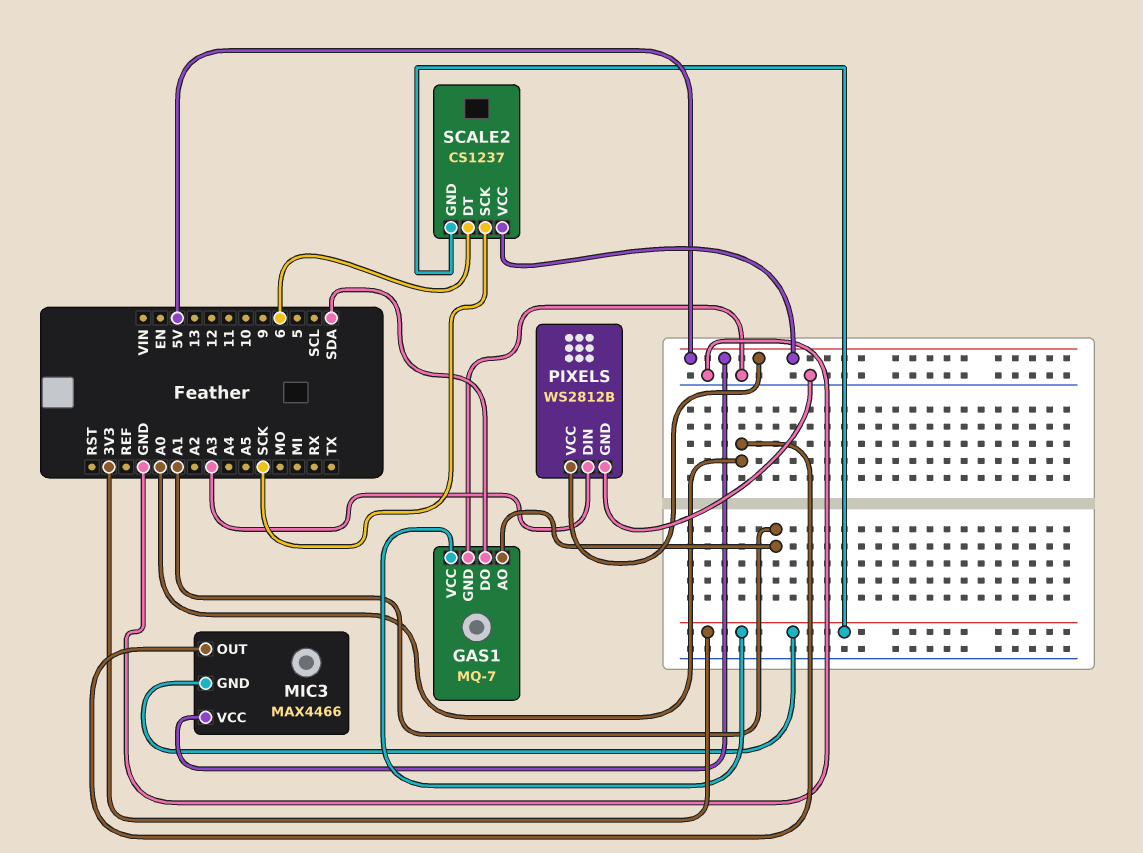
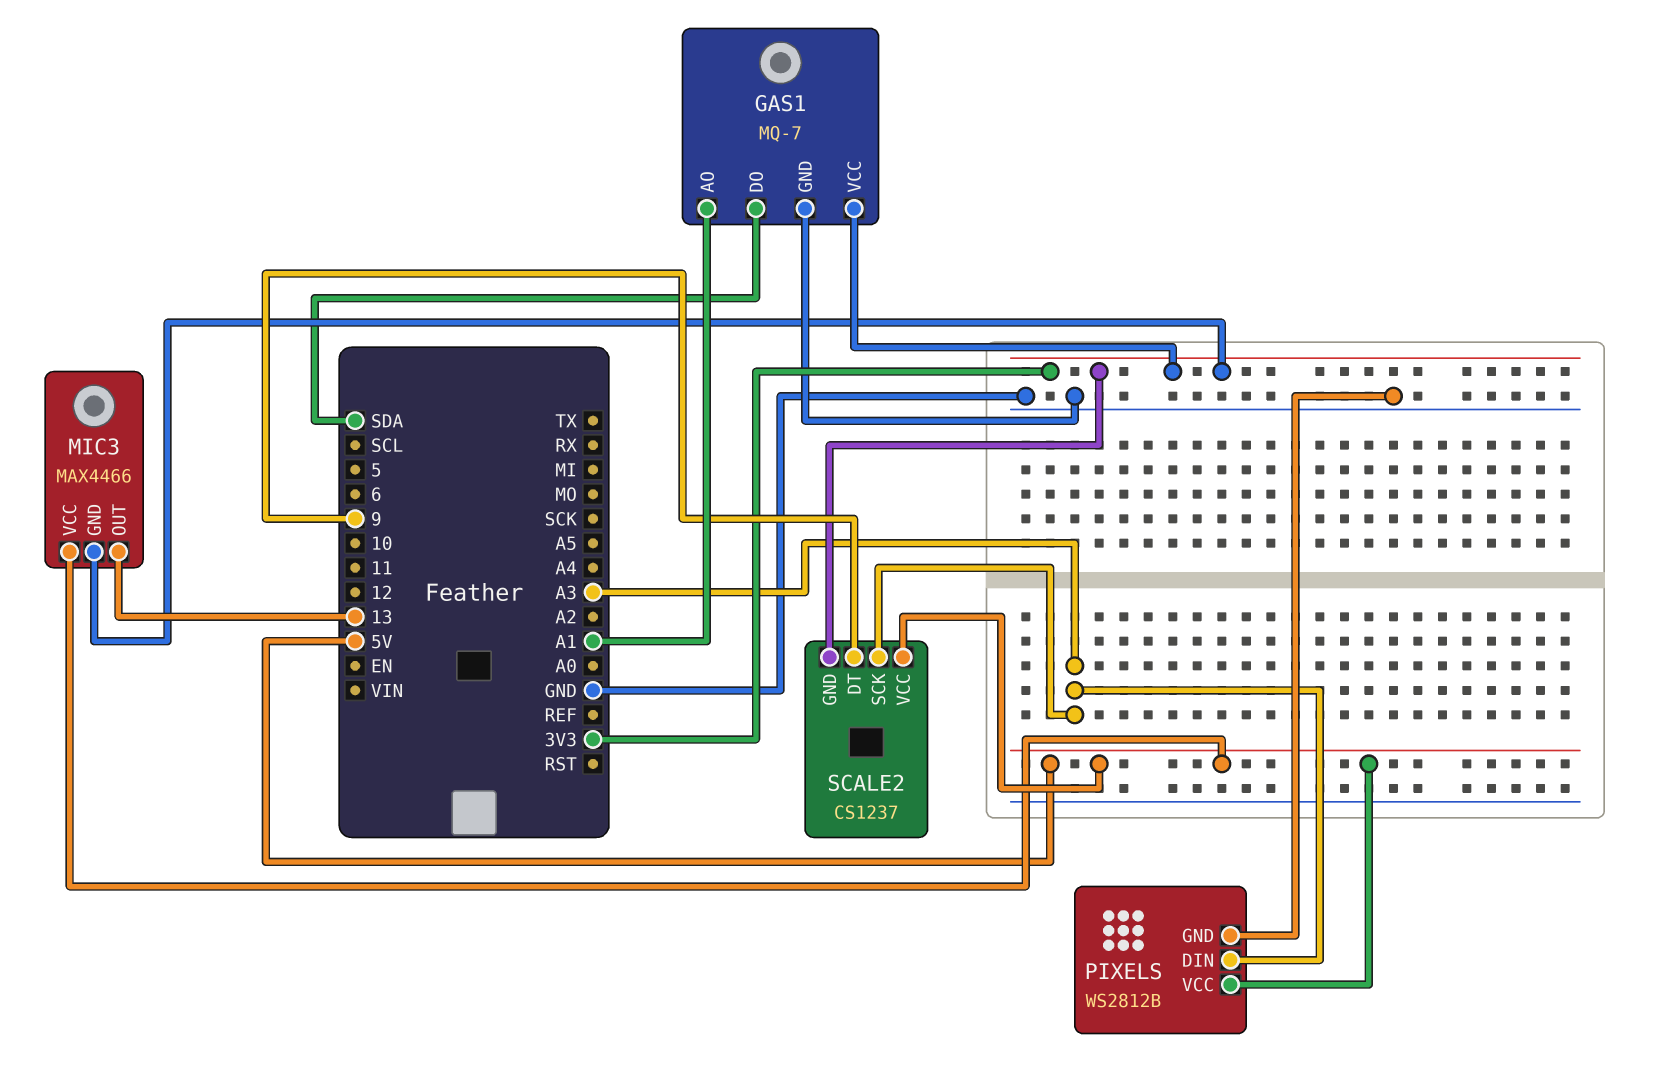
MIC3 pin OUT: A0 -> 13
SCALE2 pin DT: 6 -> 9
SCALE2 pin SCK: SCK -> A3

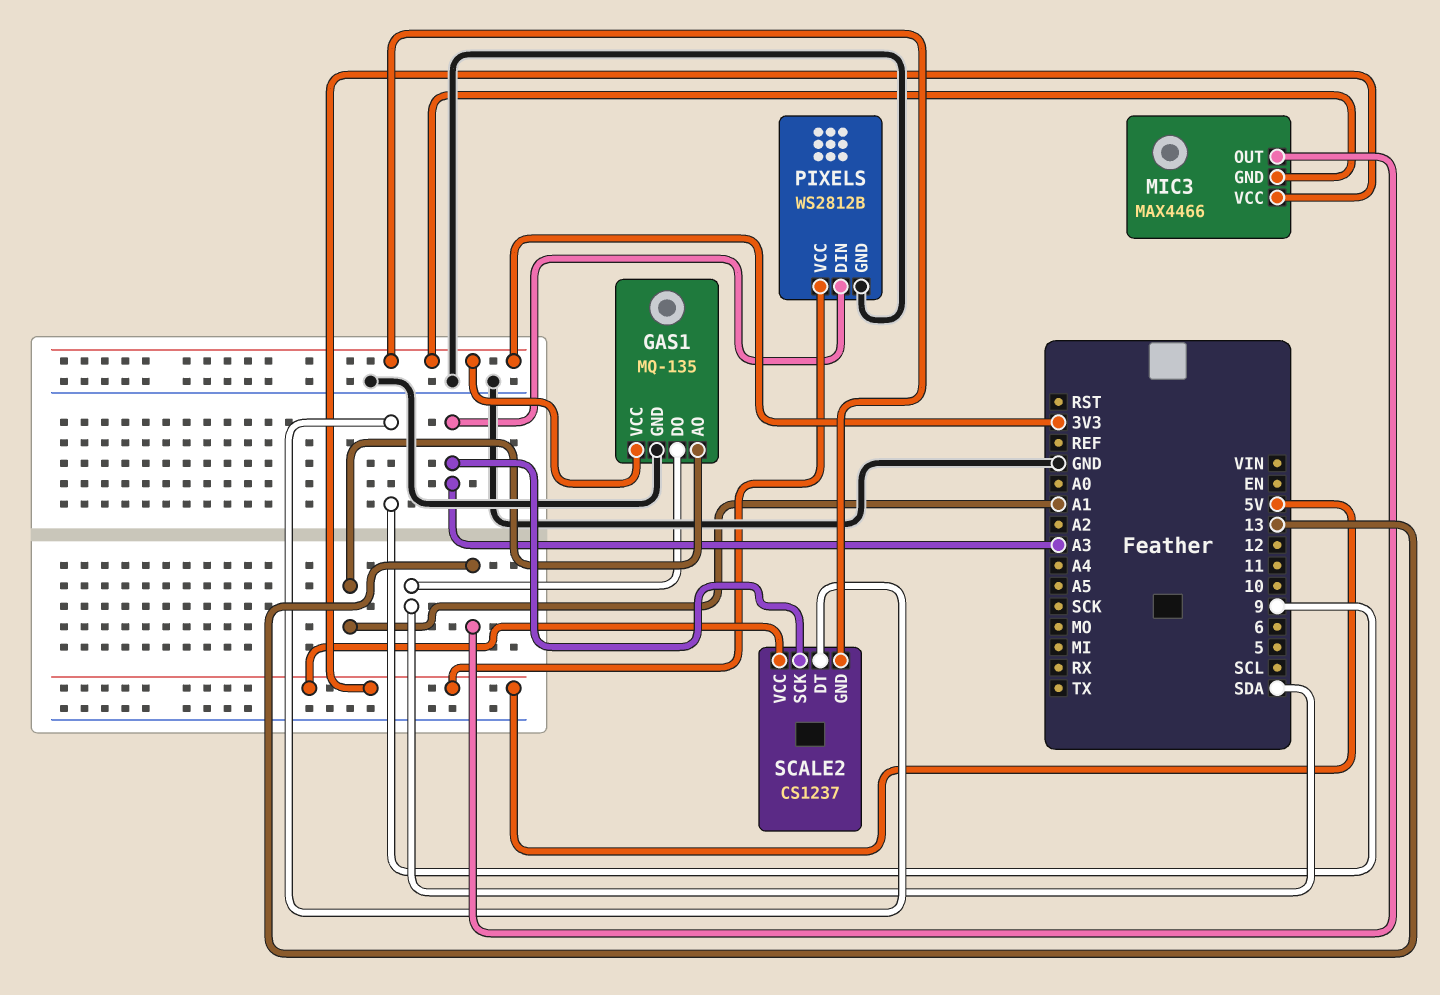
GAS1: MQ-7 -> MQ-135

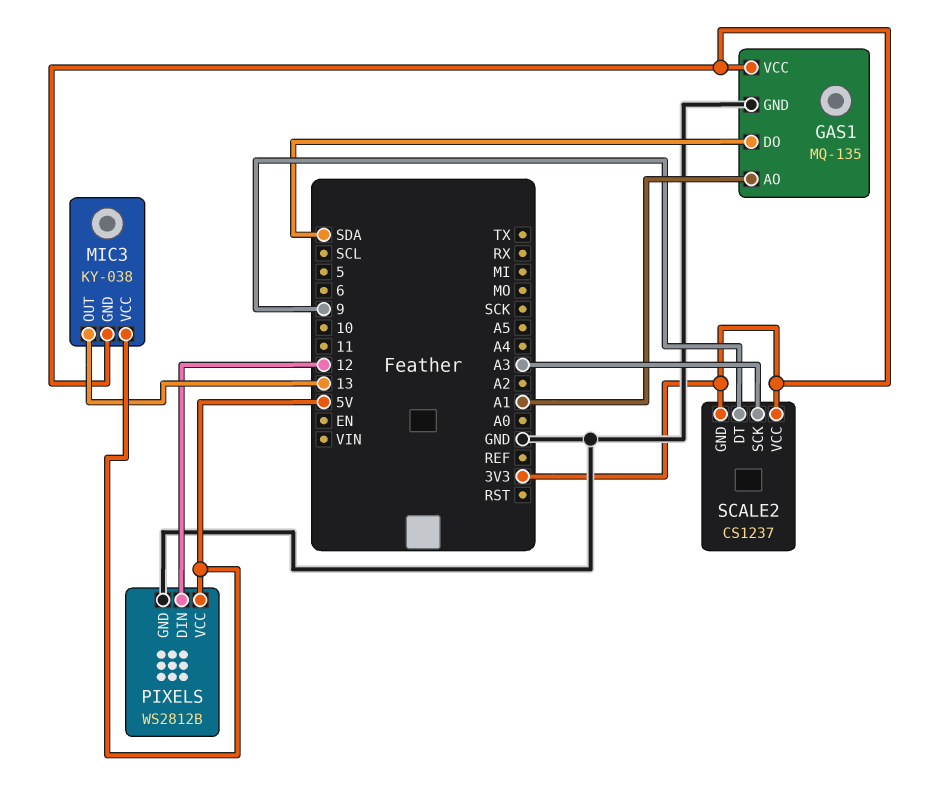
MIC3: MAX4466 -> KY-038
PIXELS pin DIN: A3 -> 12
SCALE2 pin VCC: 5V -> 3V3

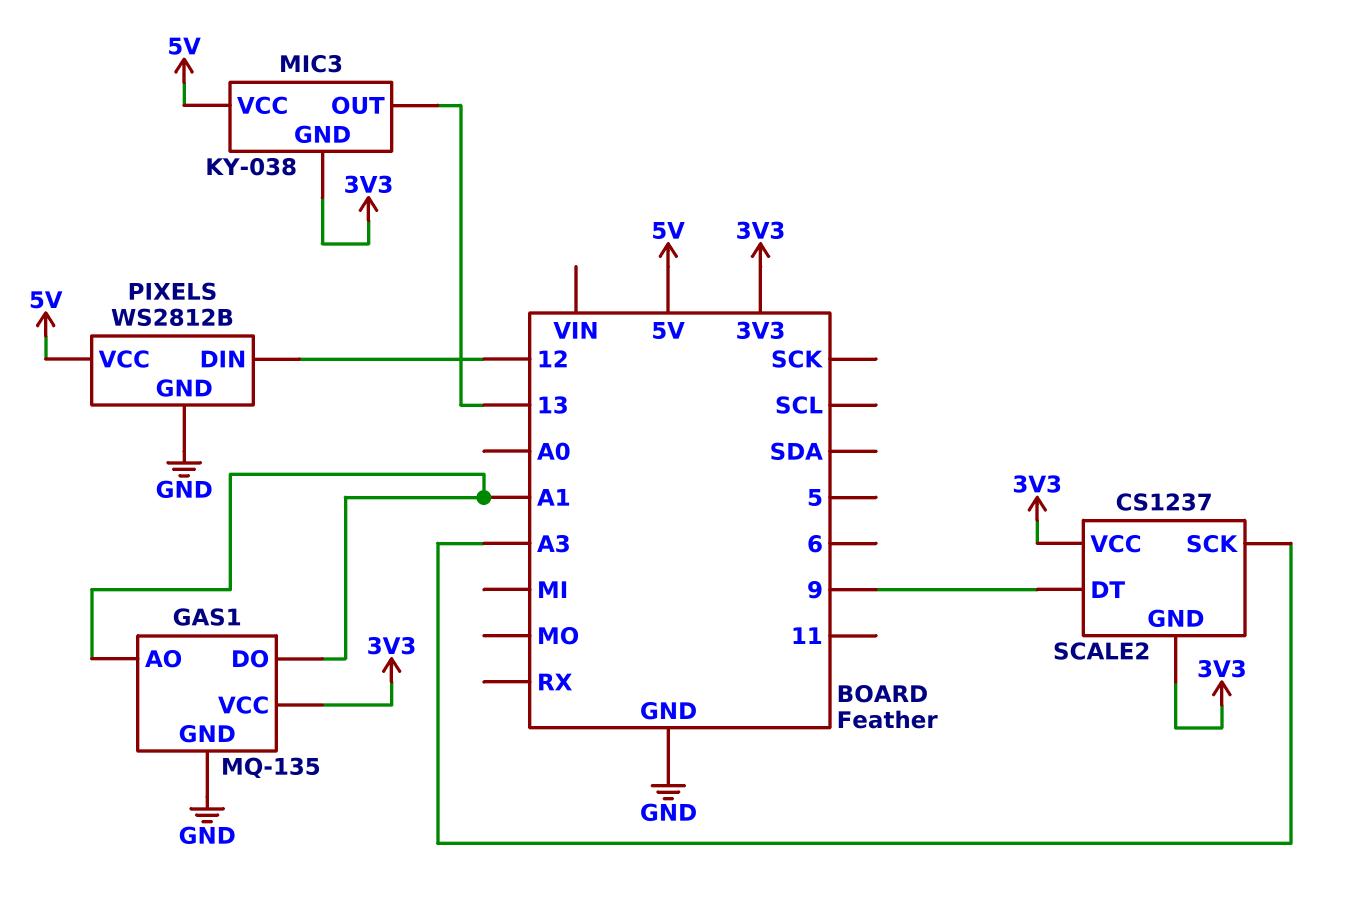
GAS1 pin DO: SDA -> A1

